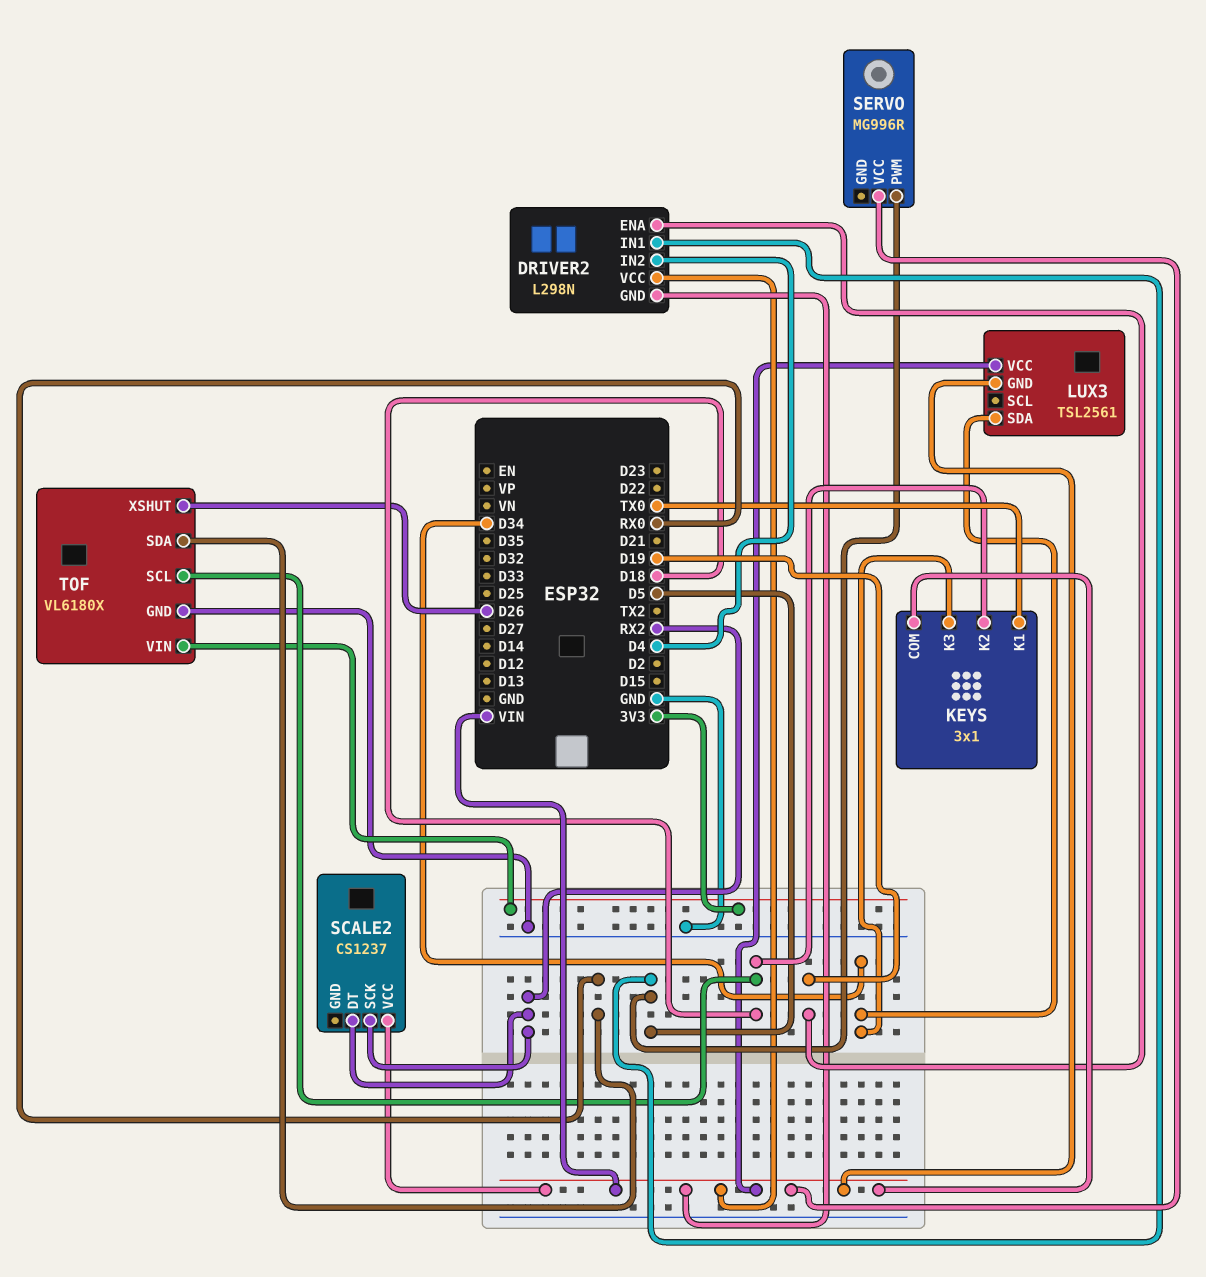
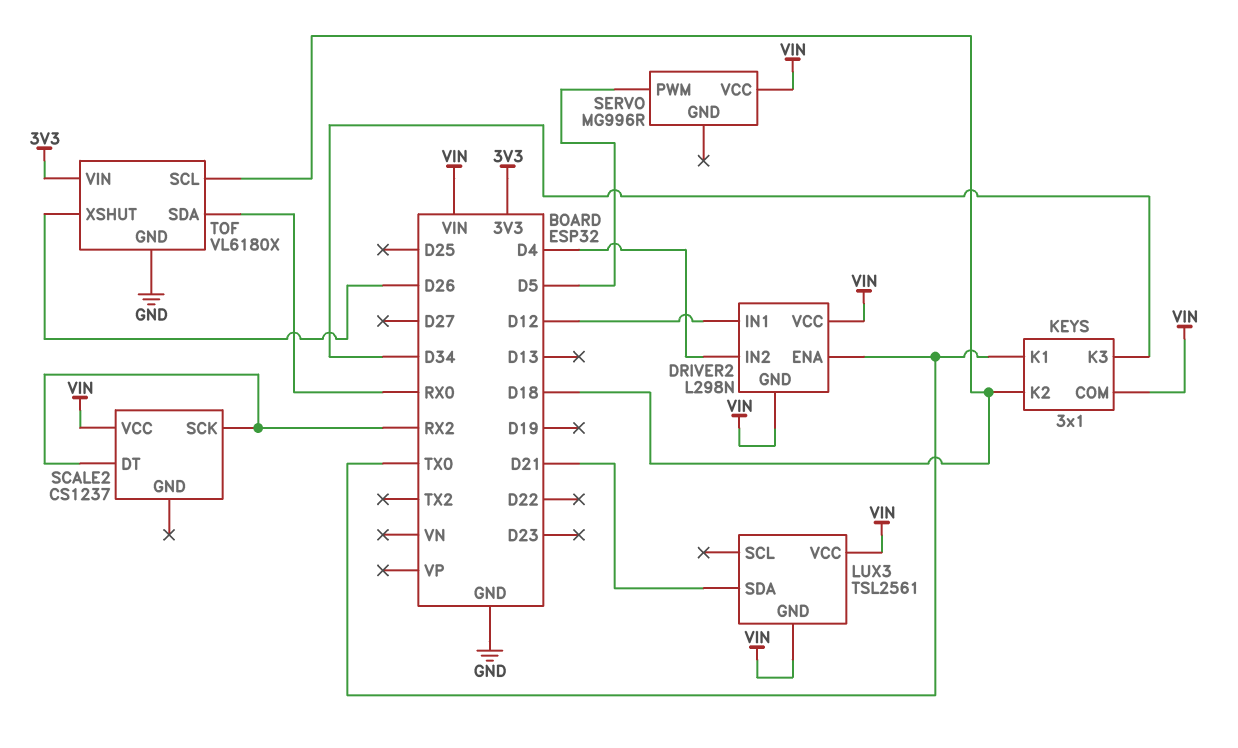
DRIVER2 pin ENA: D19 -> TX0
DRIVER2 pin IN1: D5 -> D12
LUX3 pin SDA: D34 -> D21

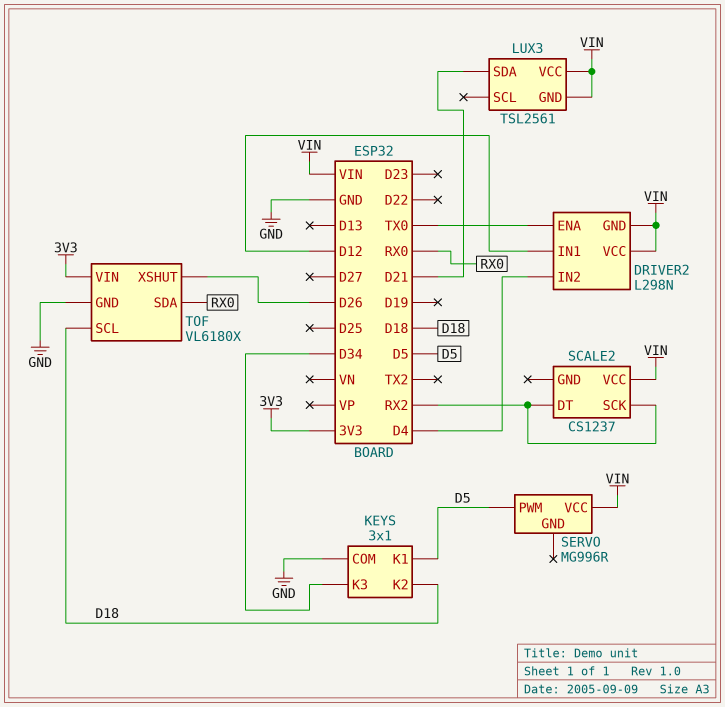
KEYS pin COM: VIN -> GND
KEYS pin K1: TX0 -> D5

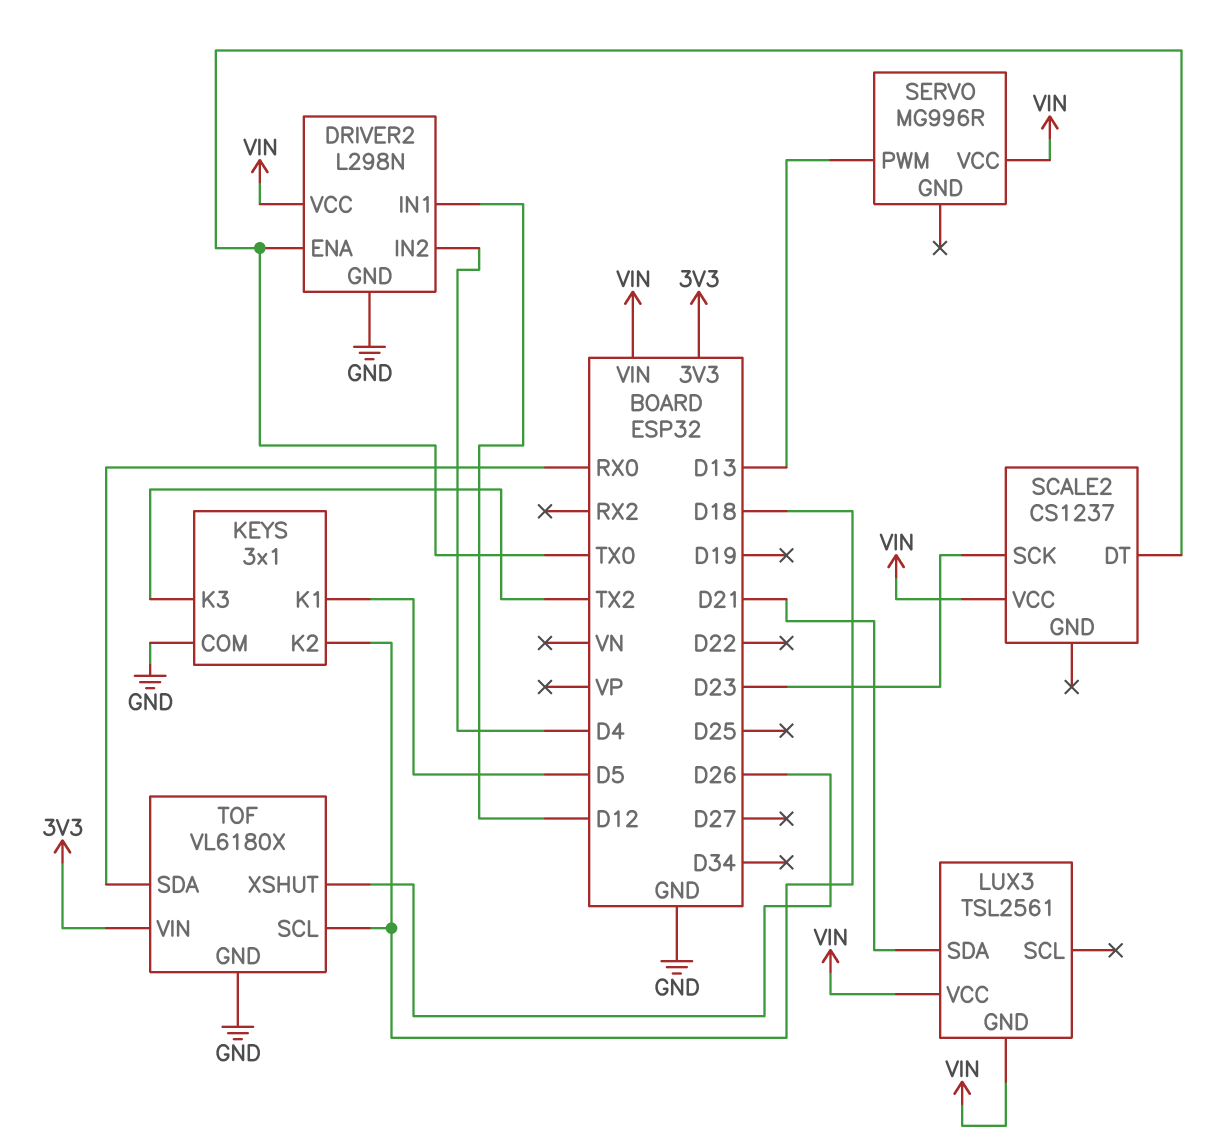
DRIVER2 pin GND: VIN -> GND
KEYS pin K3: D34 -> TX2
SCALE2 pin DT: RX2 -> TX0
SCALE2 pin SCK: RX2 -> D23
SERVO pin PWM: D5 -> D13

